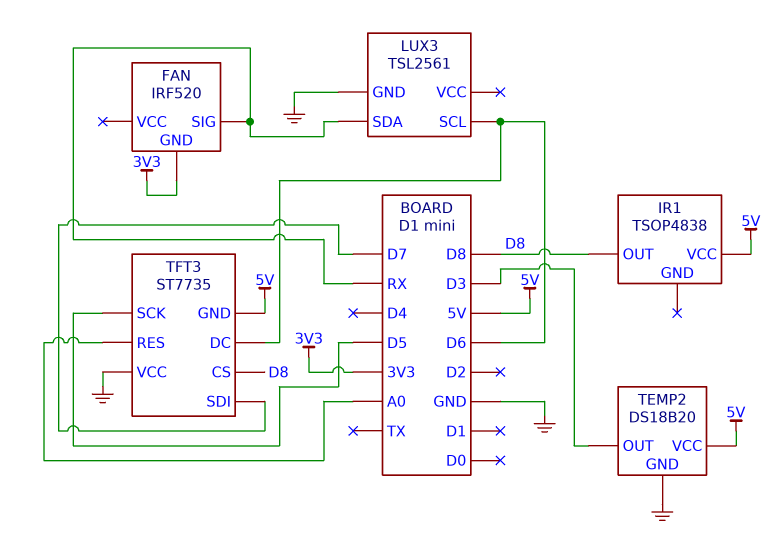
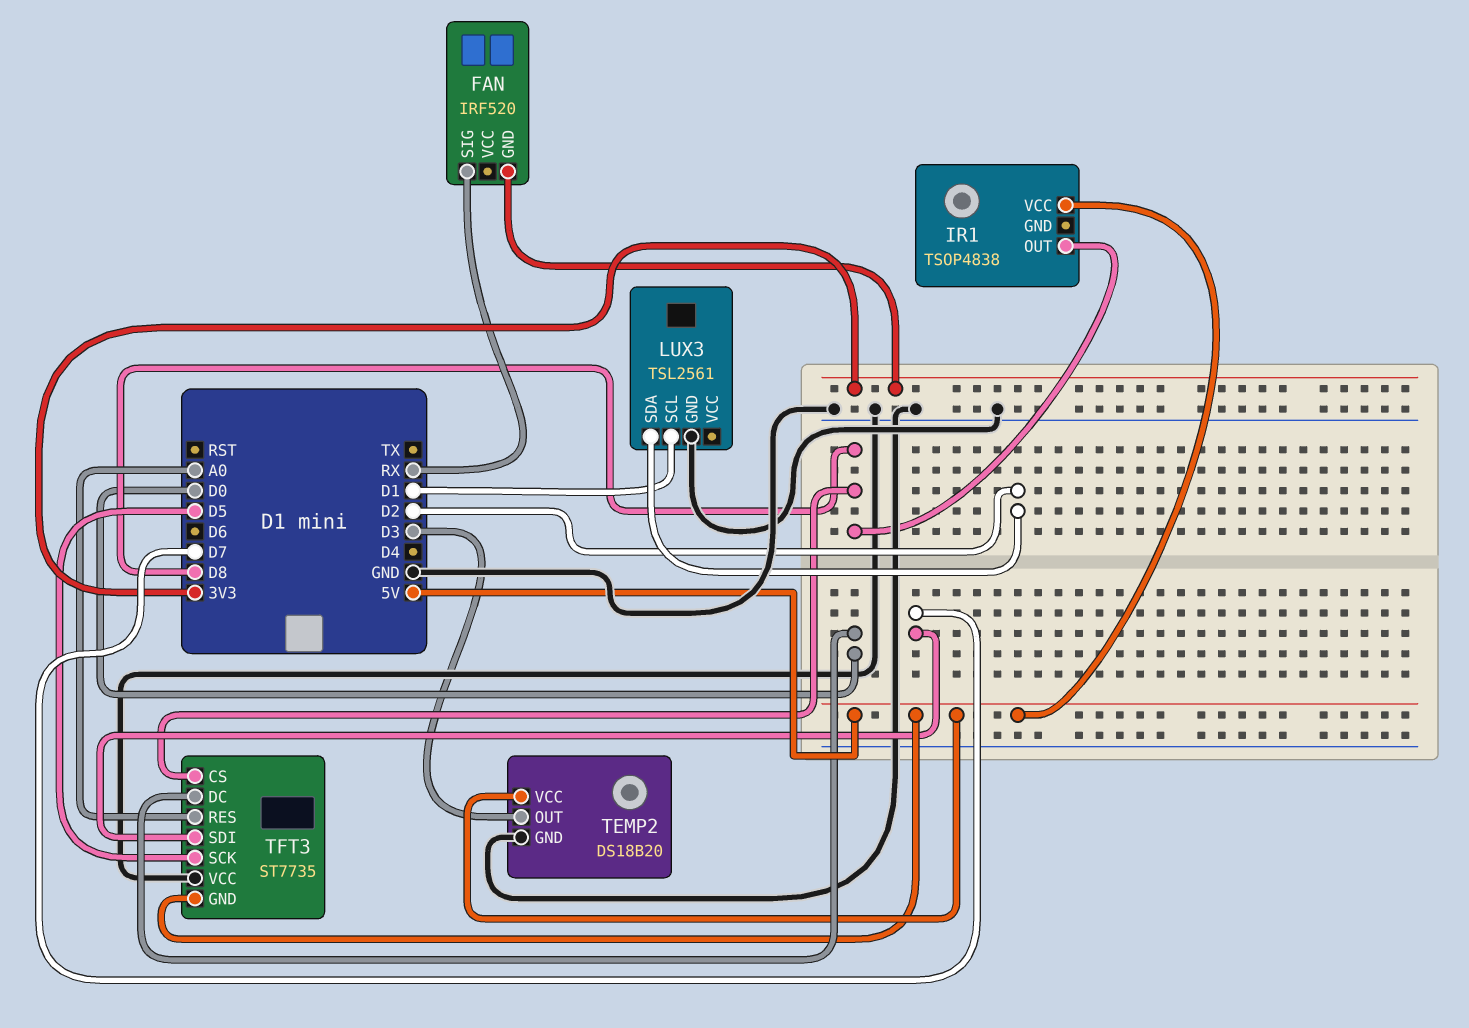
LUX3 pin SCL: D6 -> D1
LUX3 pin SDA: RX -> D2
TFT3 pin DC: D6 -> D0

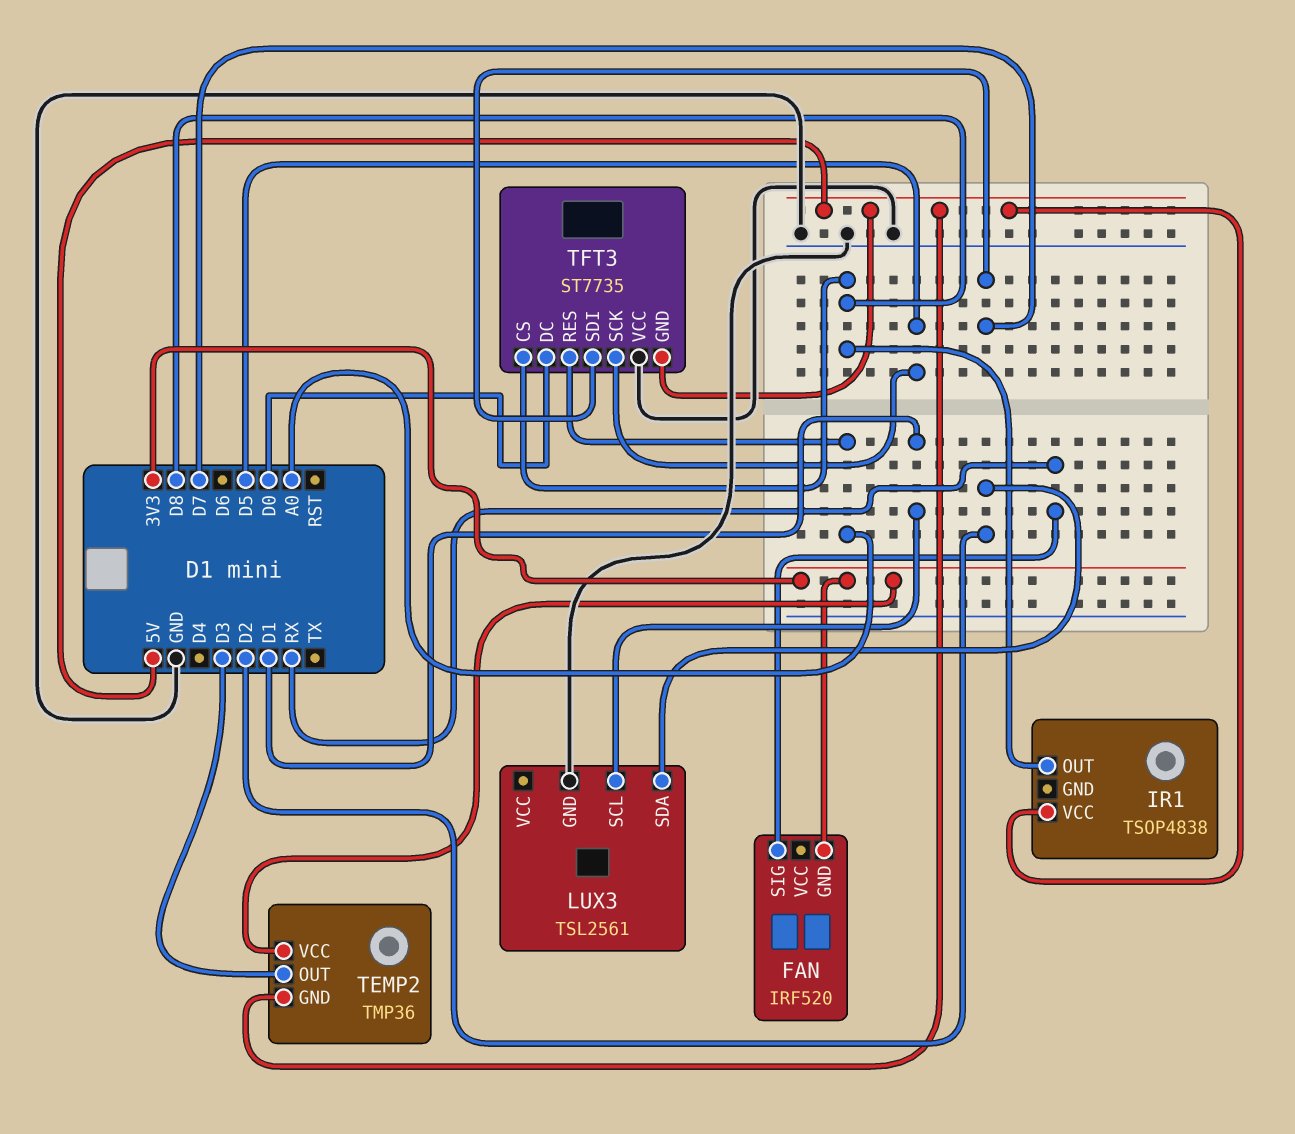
TEMP2: DS18B20 -> TMP36
TEMP2 pin GND: GND -> 5V
TEMP2 pin VCC: 5V -> 3V3

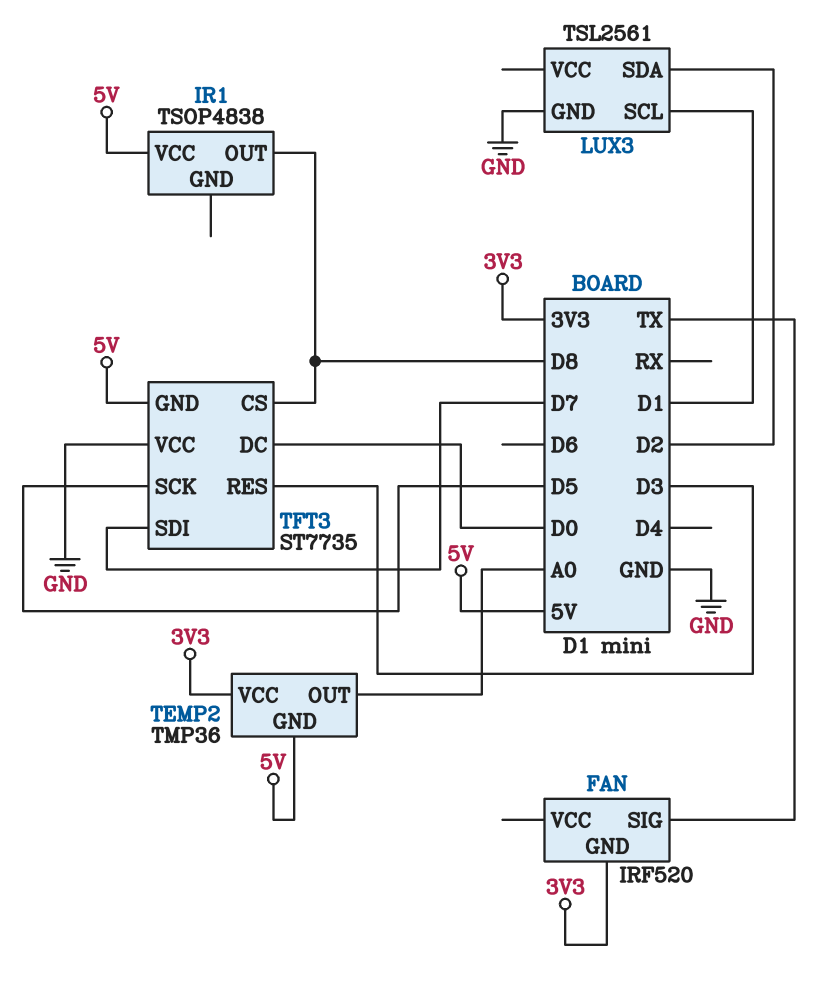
FAN pin SIG: RX -> TX
TEMP2 pin OUT: D3 -> A0
TFT3 pin RES: A0 -> D3

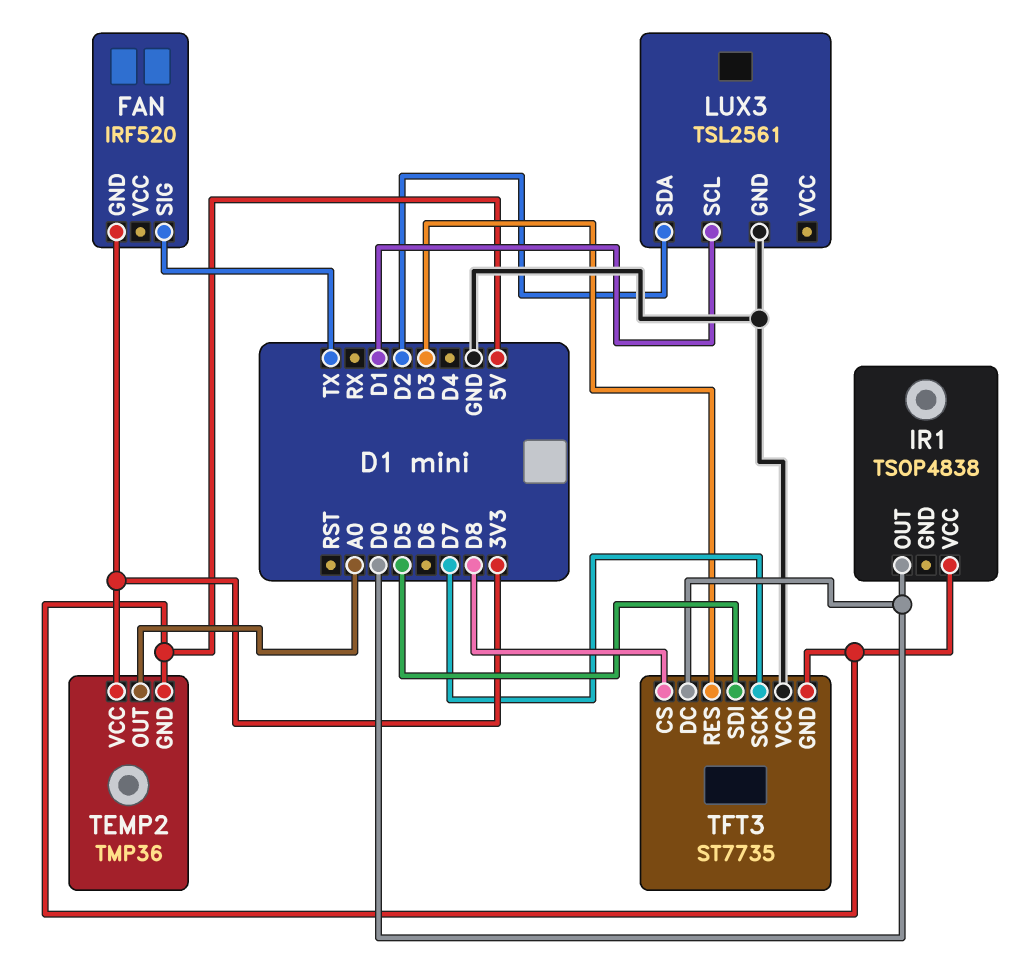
IR1 pin OUT: D8 -> D0
TFT3 pin SCK: D5 -> D7
TFT3 pin SDI: D7 -> D5

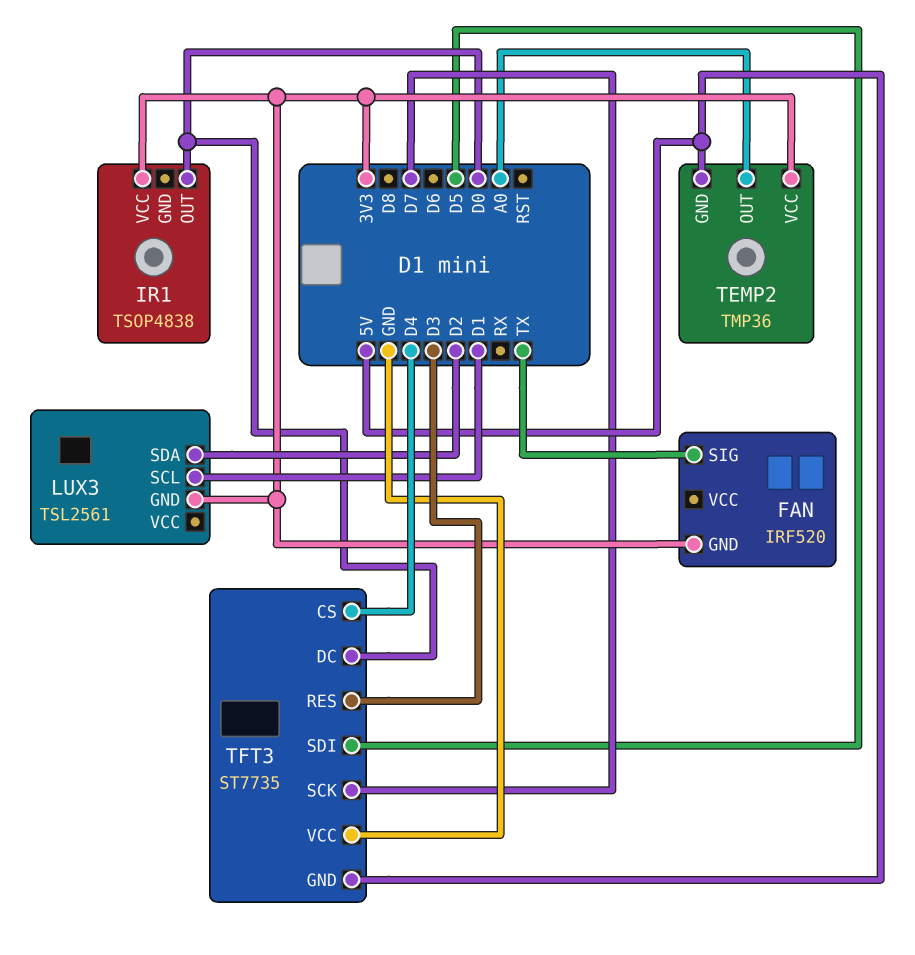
IR1 pin VCC: 5V -> 3V3
LUX3 pin GND: GND -> 3V3
TFT3 pin CS: D8 -> D4

